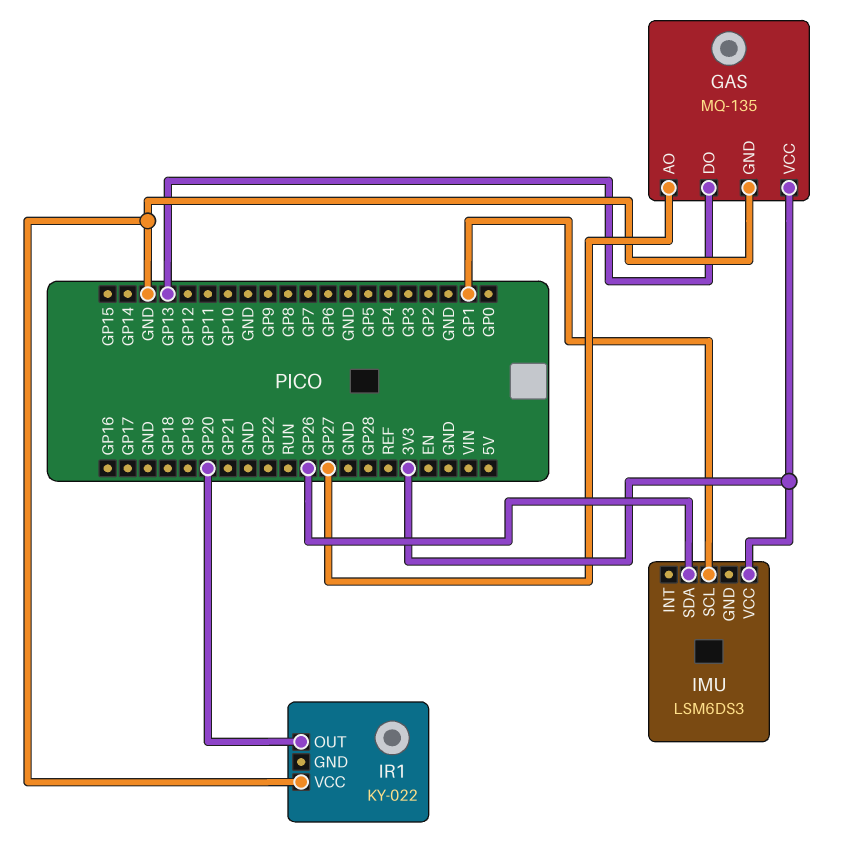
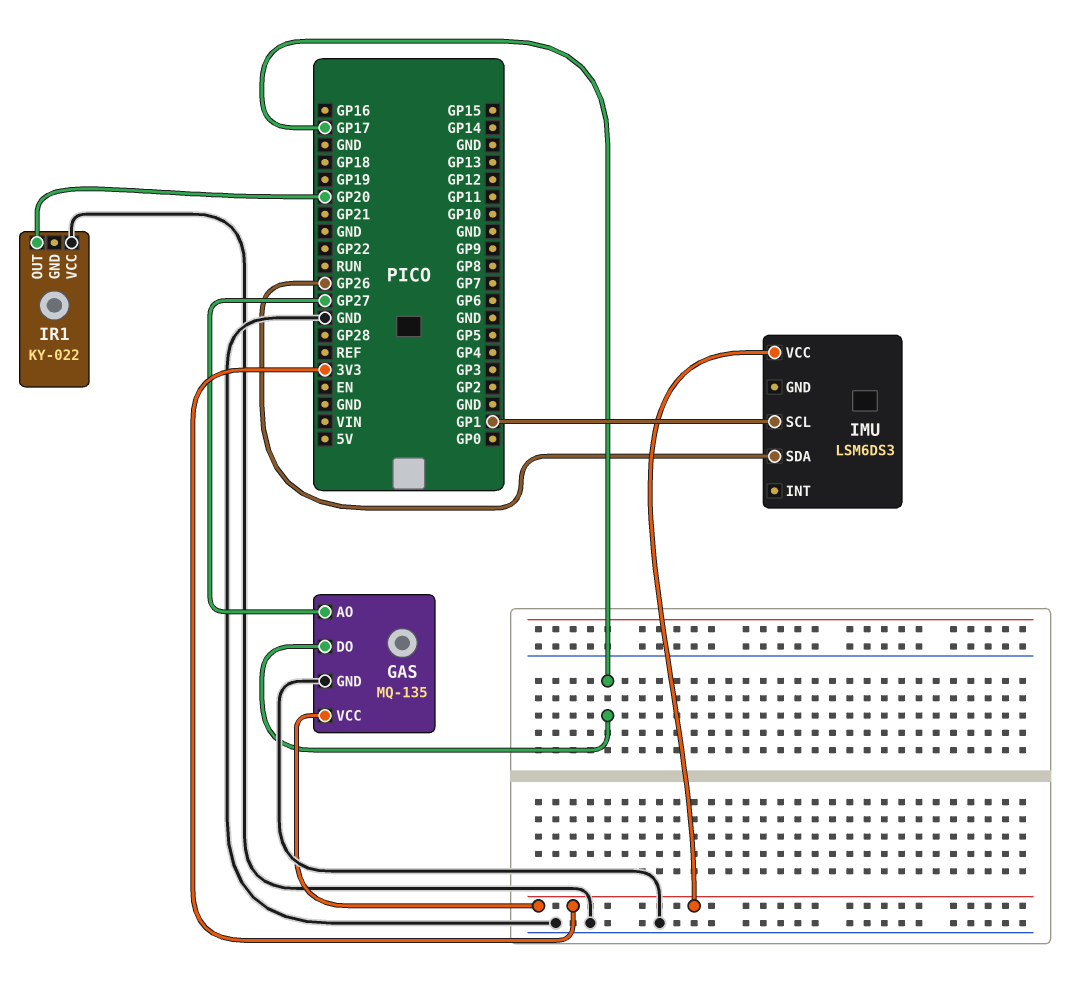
GAS pin DO: GP13 -> GP17

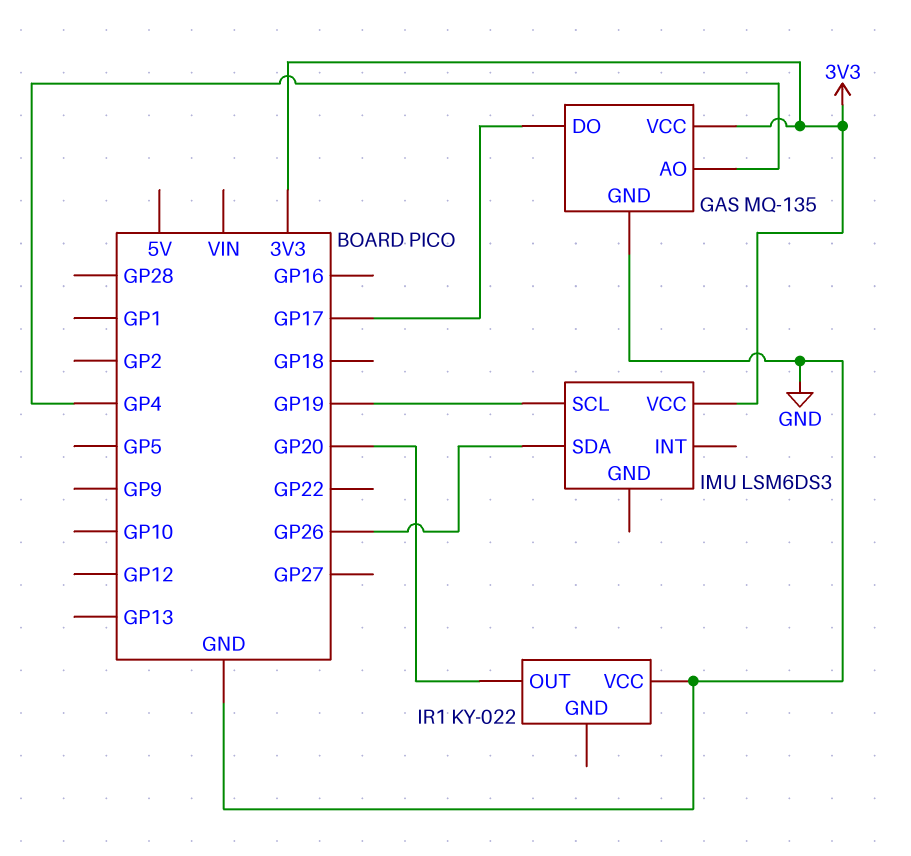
GAS pin AO: GP27 -> GP4
IMU pin SCL: GP1 -> GP19

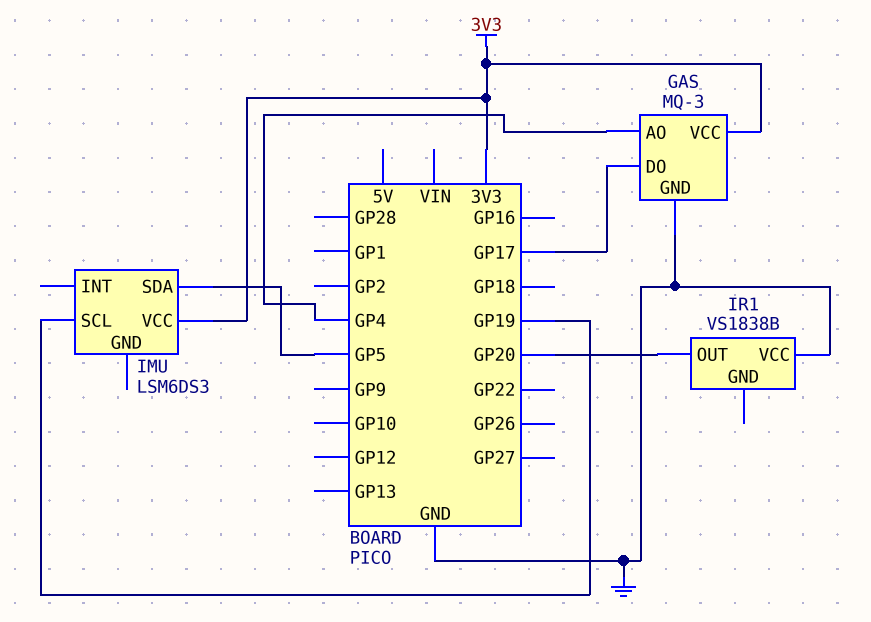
GAS: MQ-135 -> MQ-3
IMU pin SDA: GP26 -> GP5
IR1: KY-022 -> VS1838B

